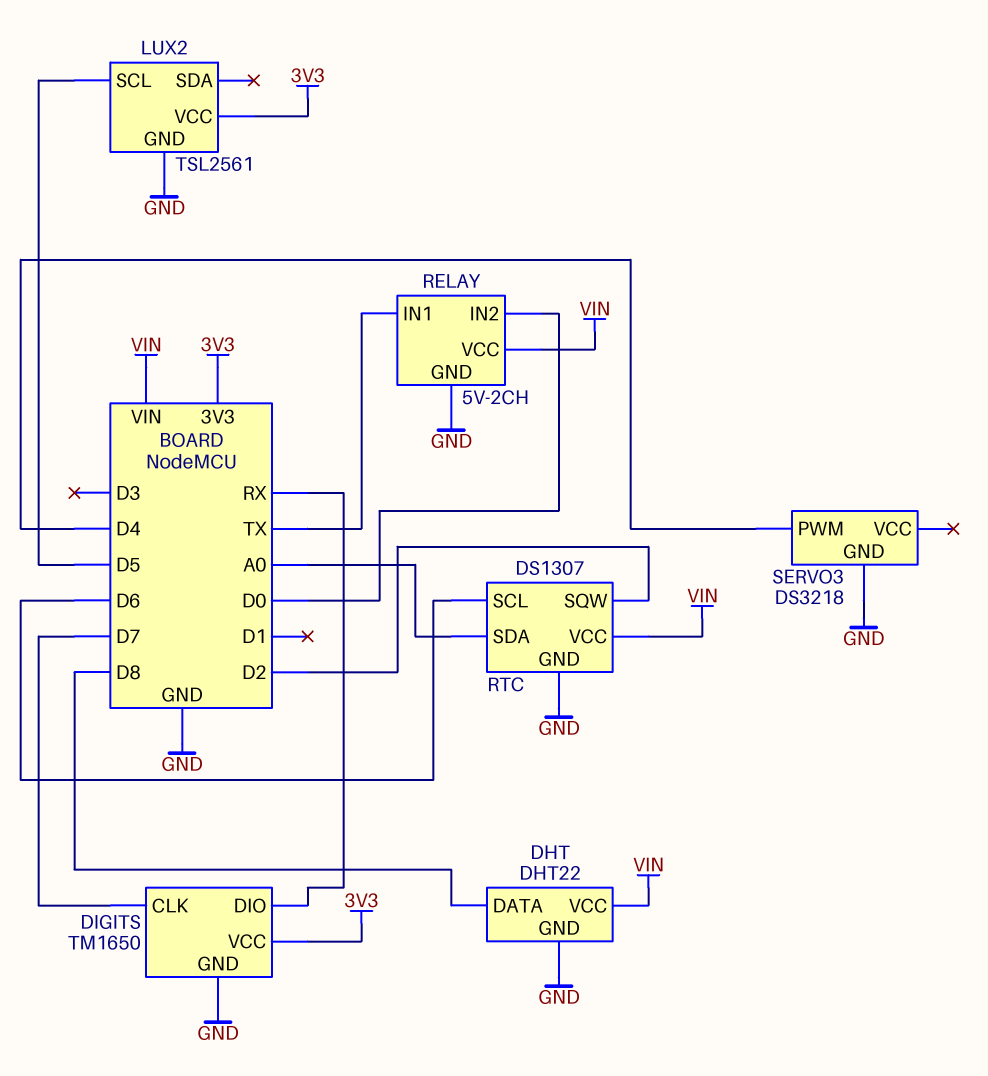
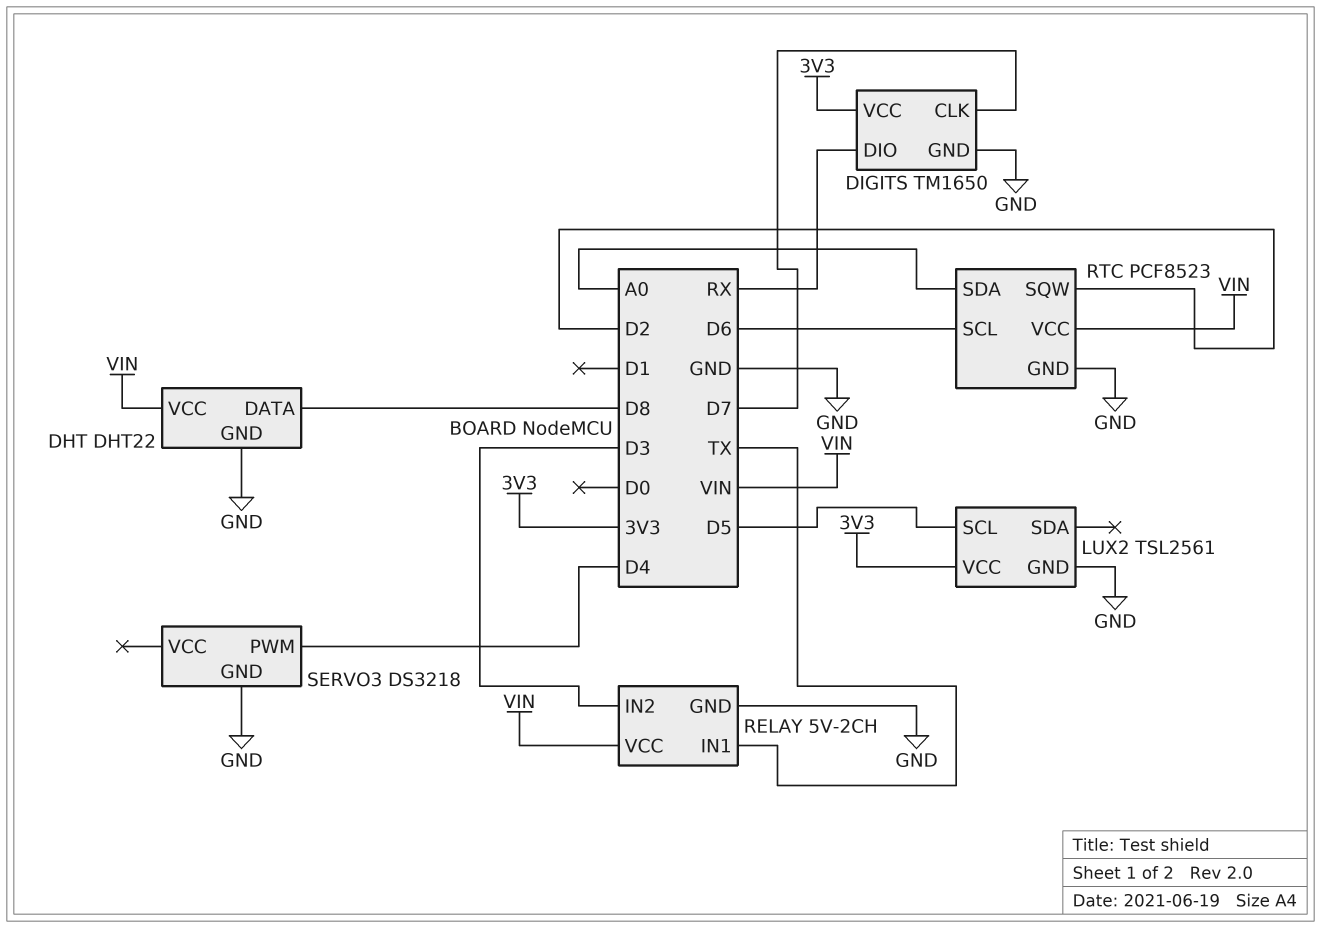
RELAY pin IN2: D0 -> D3
RTC: DS1307 -> PCF8523

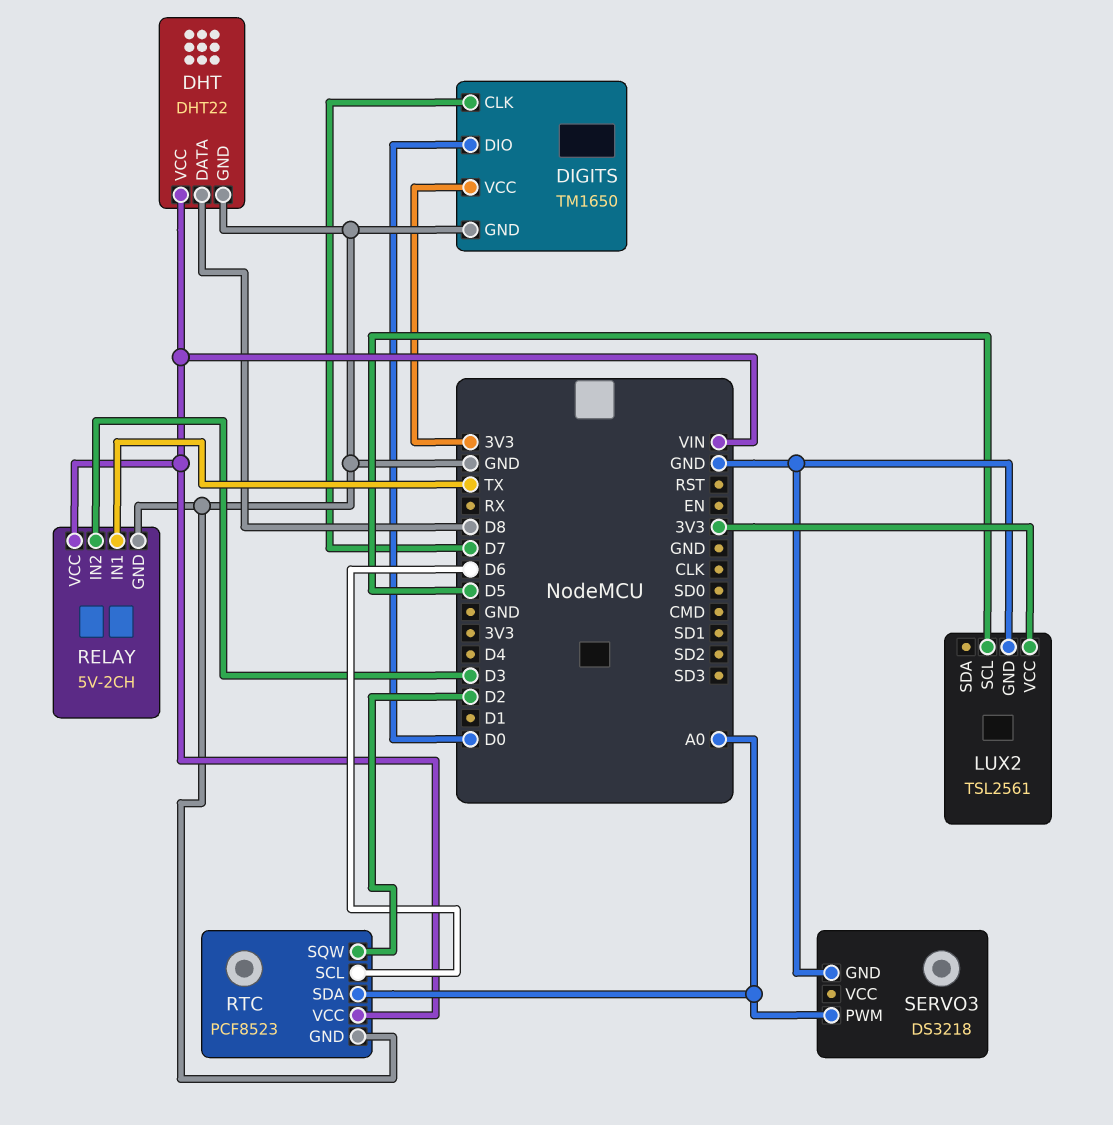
DIGITS pin DIO: RX -> D0
SERVO3 pin PWM: D4 -> A0

